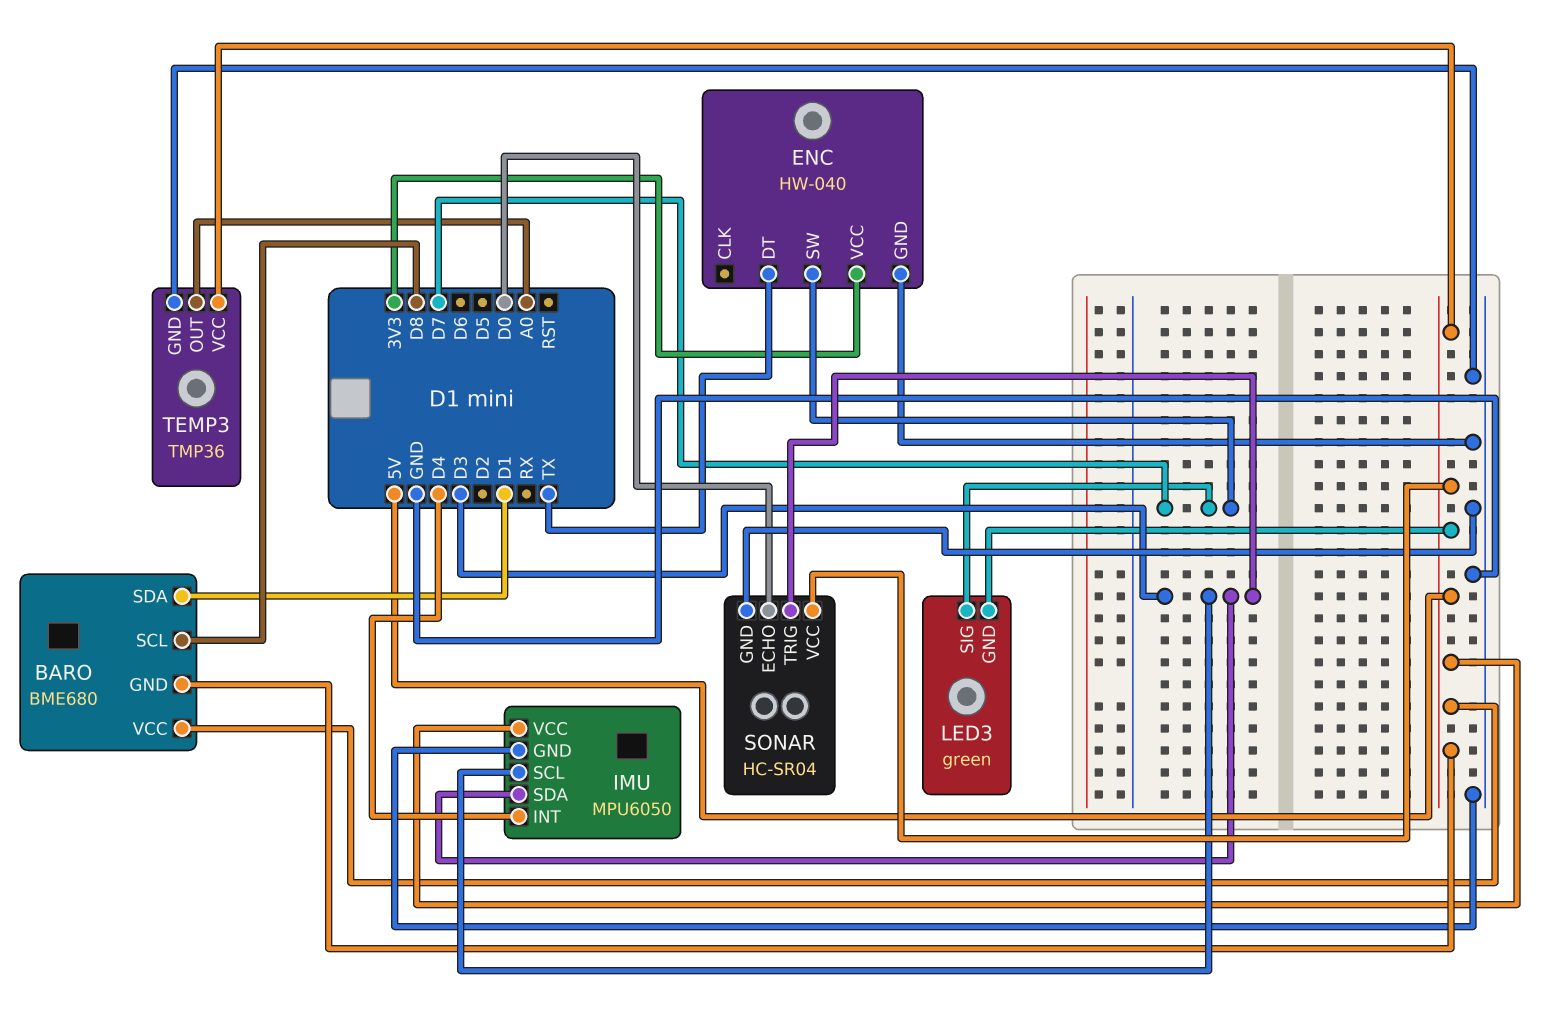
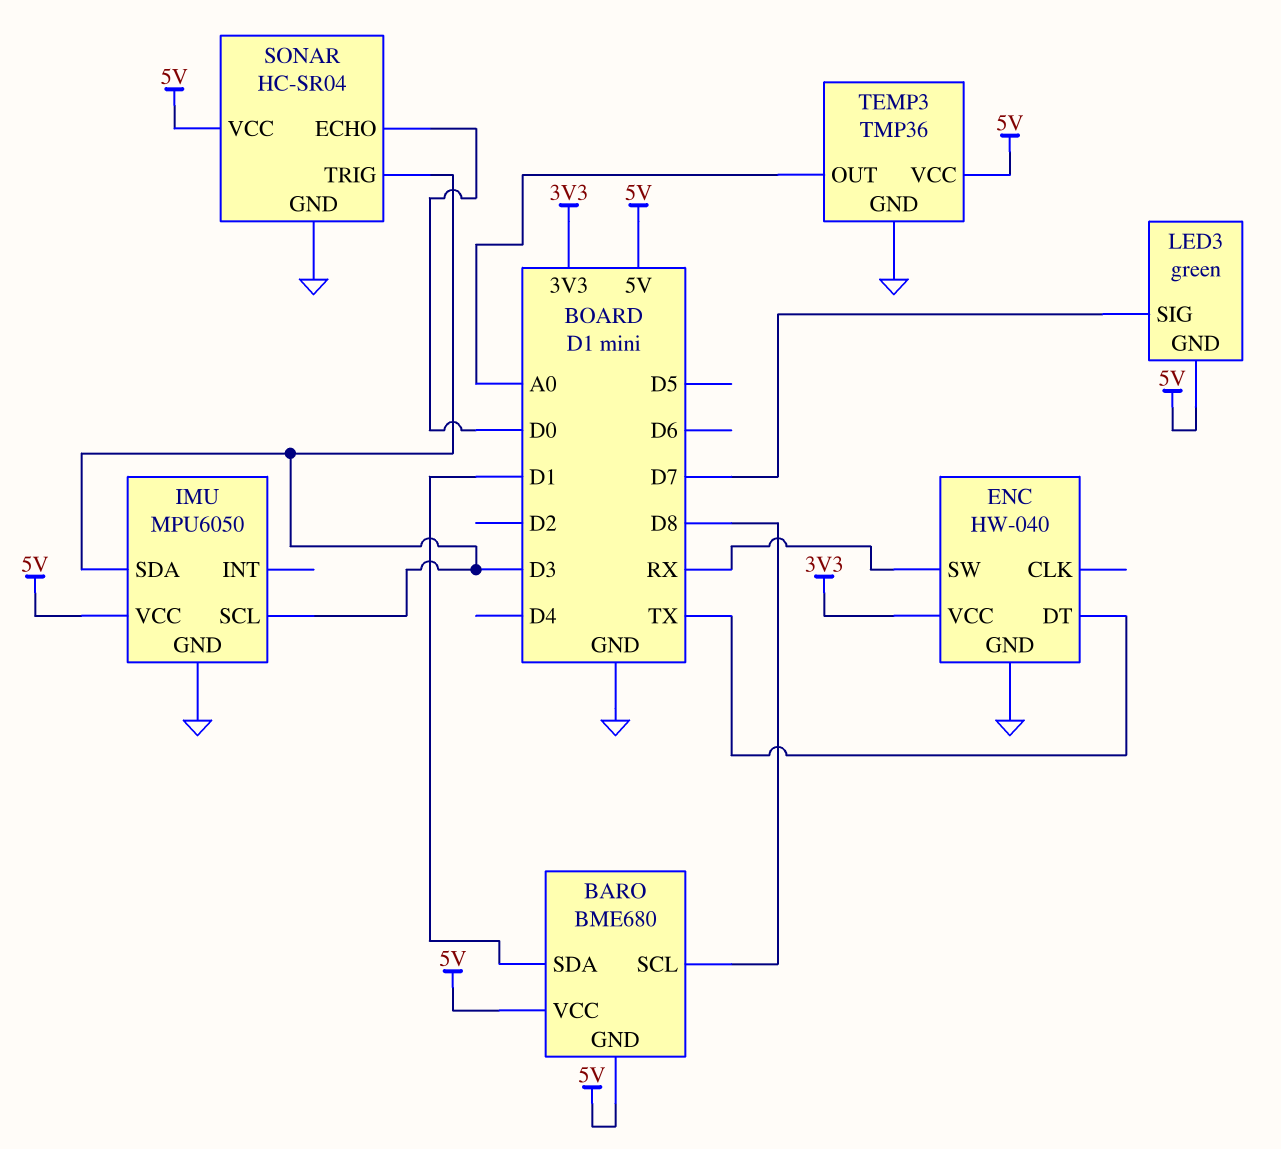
ENC pin SW: D7 -> RX
IMU pin INT: D4 -> none

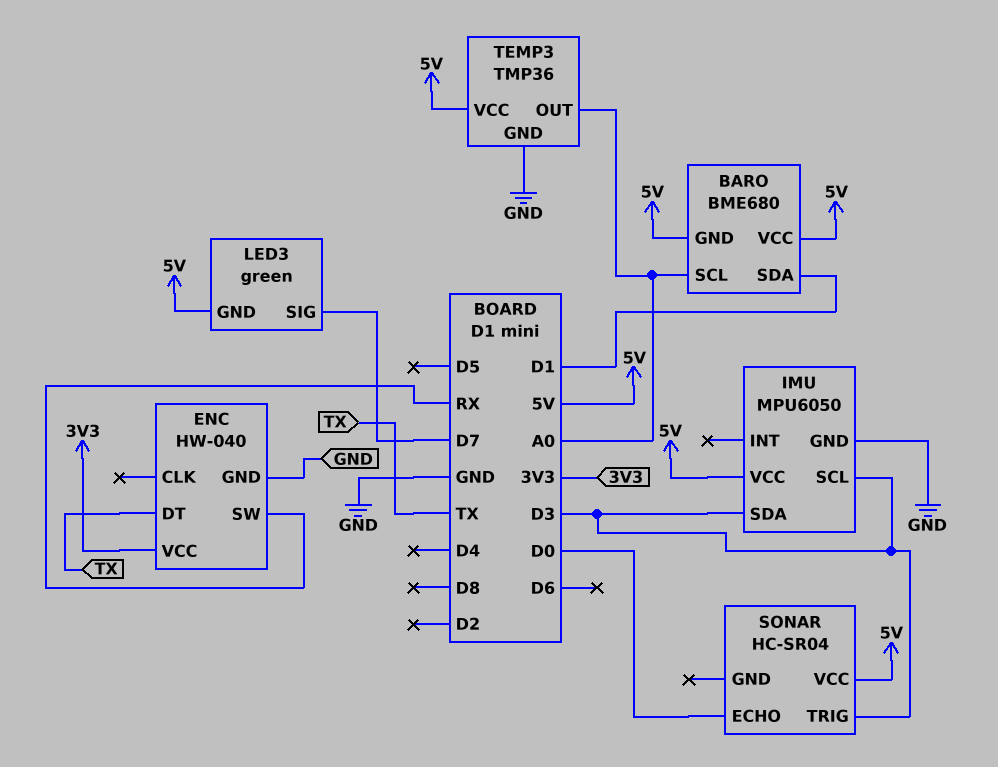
BARO pin SCL: D8 -> A0
SONAR pin GND: GND -> none

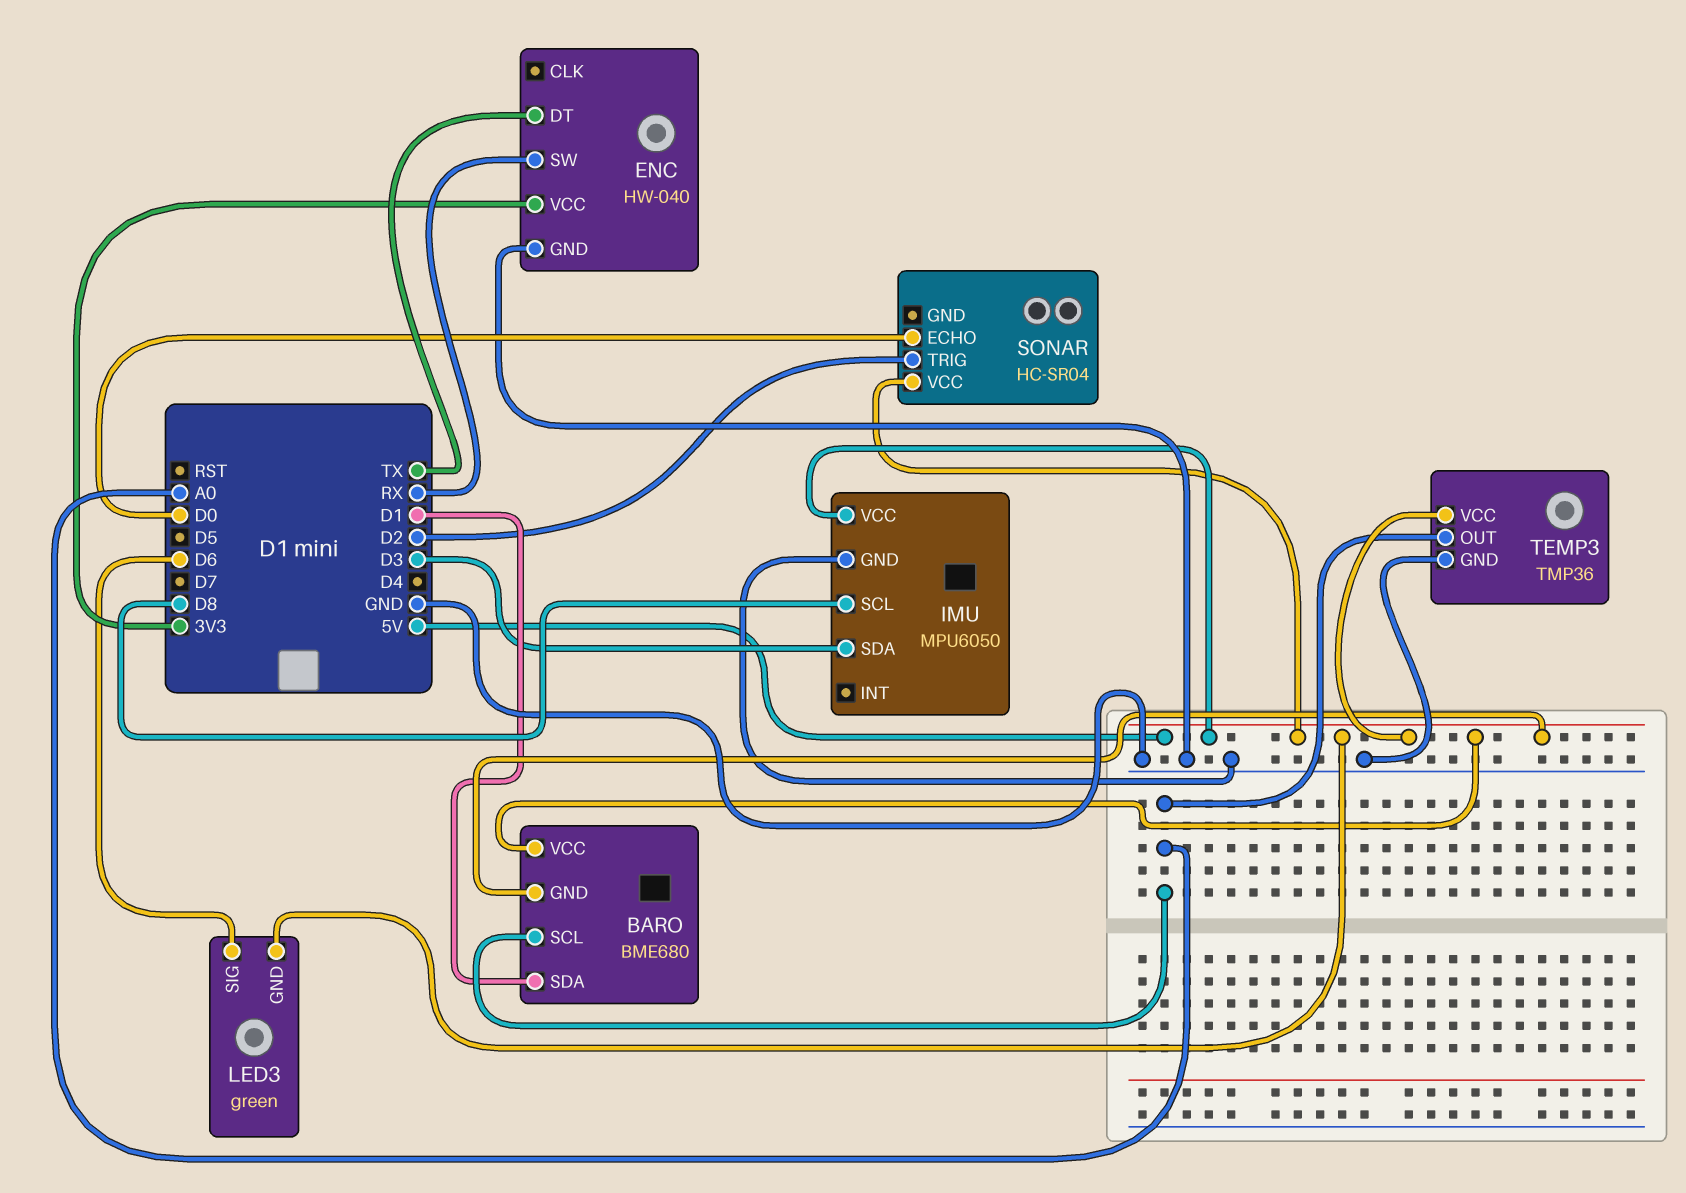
IMU pin SCL: D3 -> D8
LED3 pin SIG: D7 -> D6
SONAR pin TRIG: D3 -> D2

